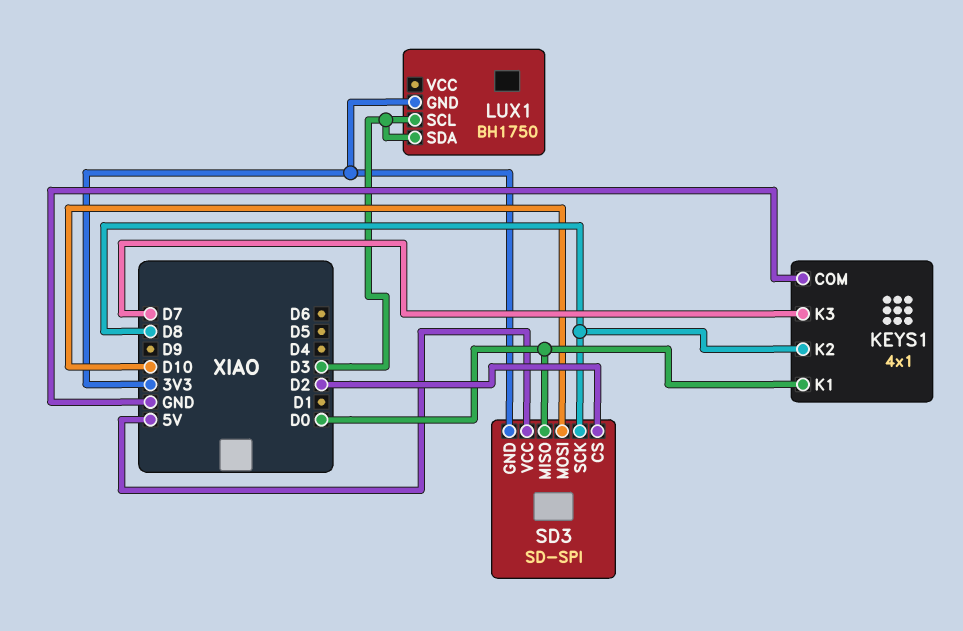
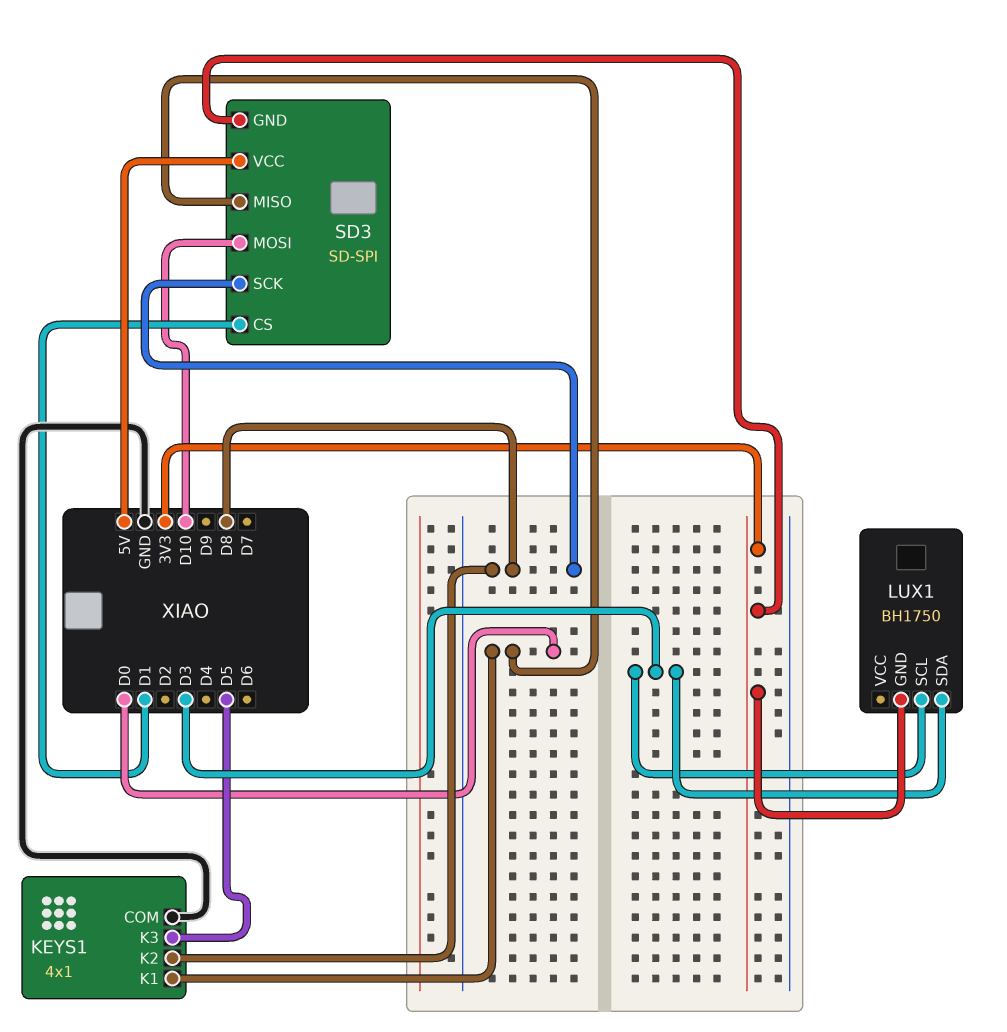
KEYS1 pin K3: D7 -> D5
SD3 pin CS: D2 -> D1

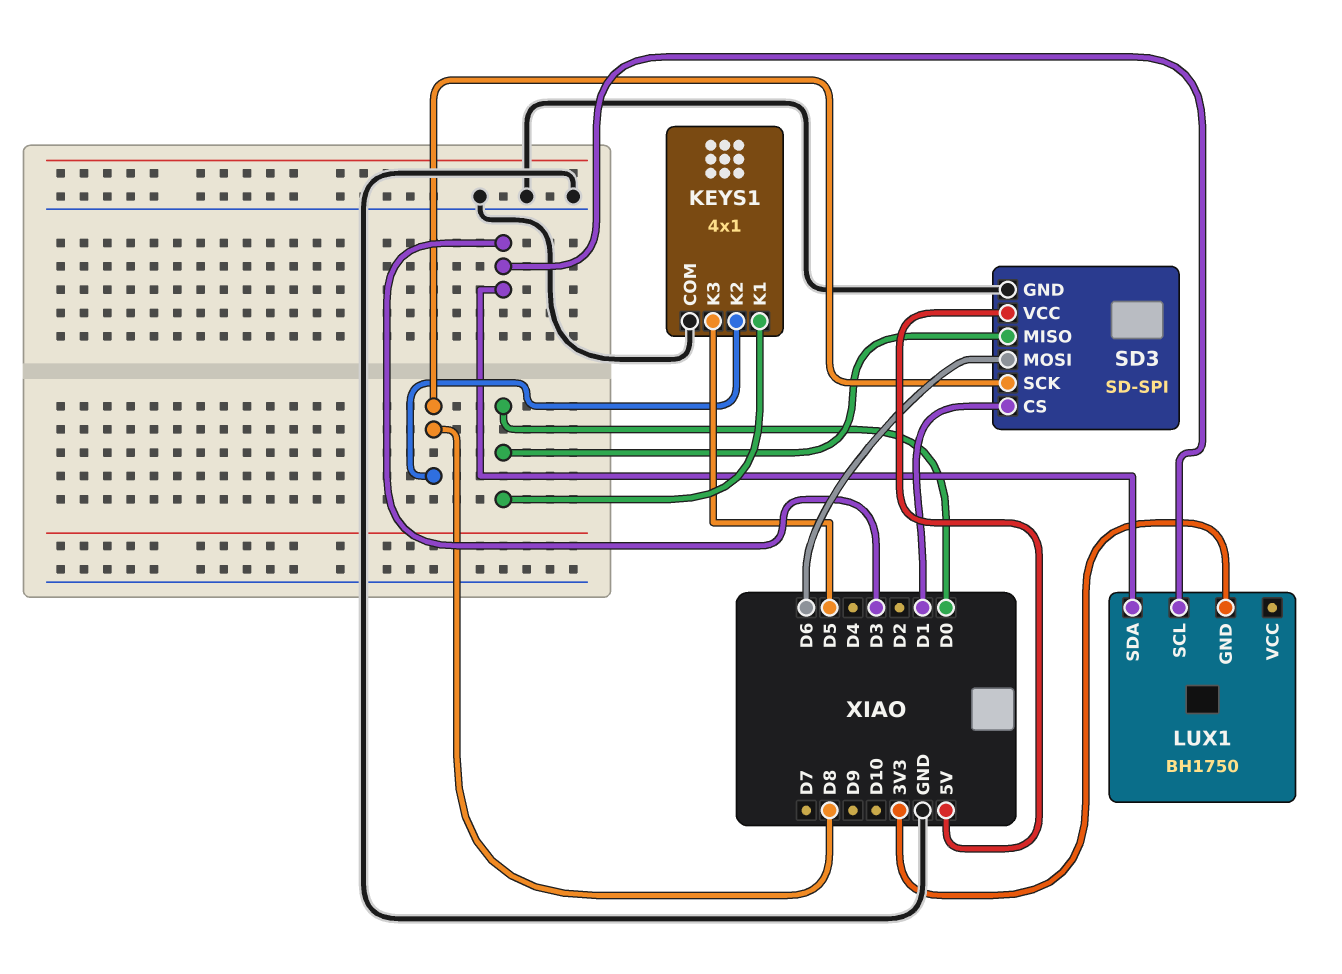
SD3 pin GND: 3V3 -> GND
SD3 pin MOSI: D10 -> D6

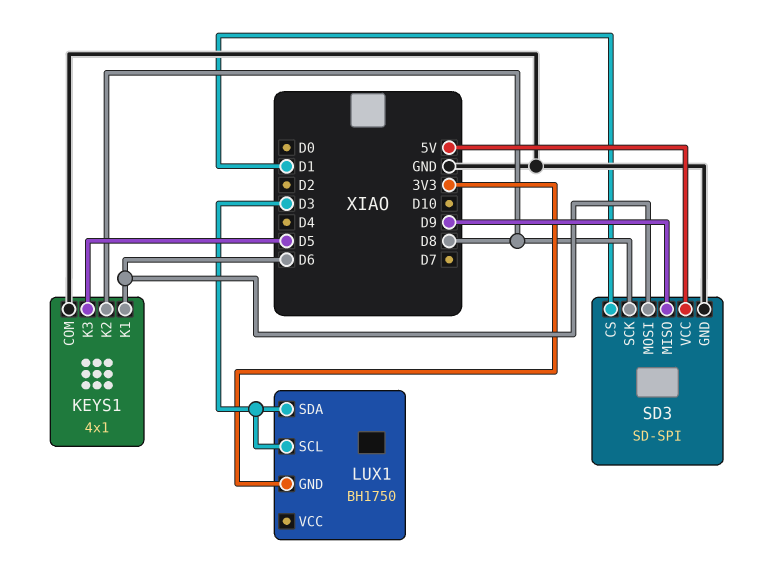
KEYS1 pin K1: D0 -> D6
SD3 pin MISO: D0 -> D9

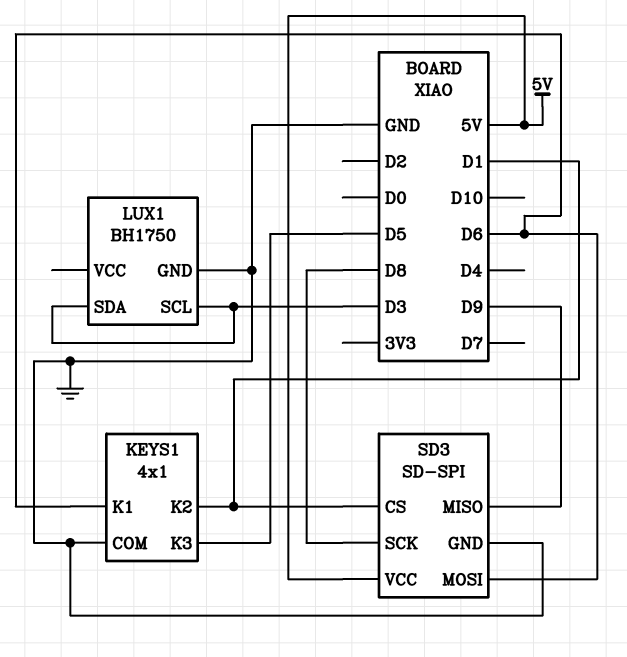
KEYS1 pin K2: D8 -> D1
LUX1 pin GND: 3V3 -> GND

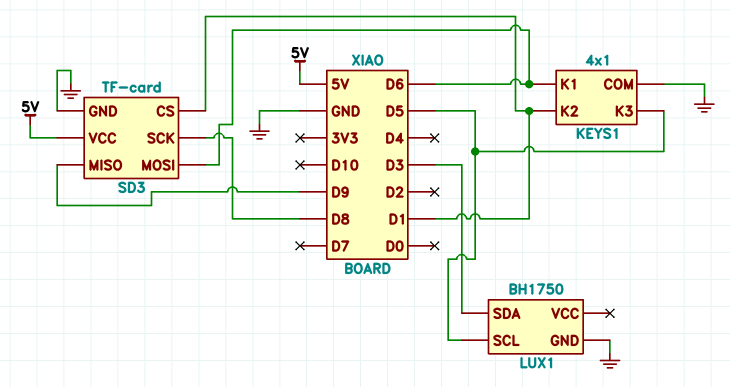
LUX1 pin SCL: D3 -> D5
SD3: SD-SPI -> TF-card

